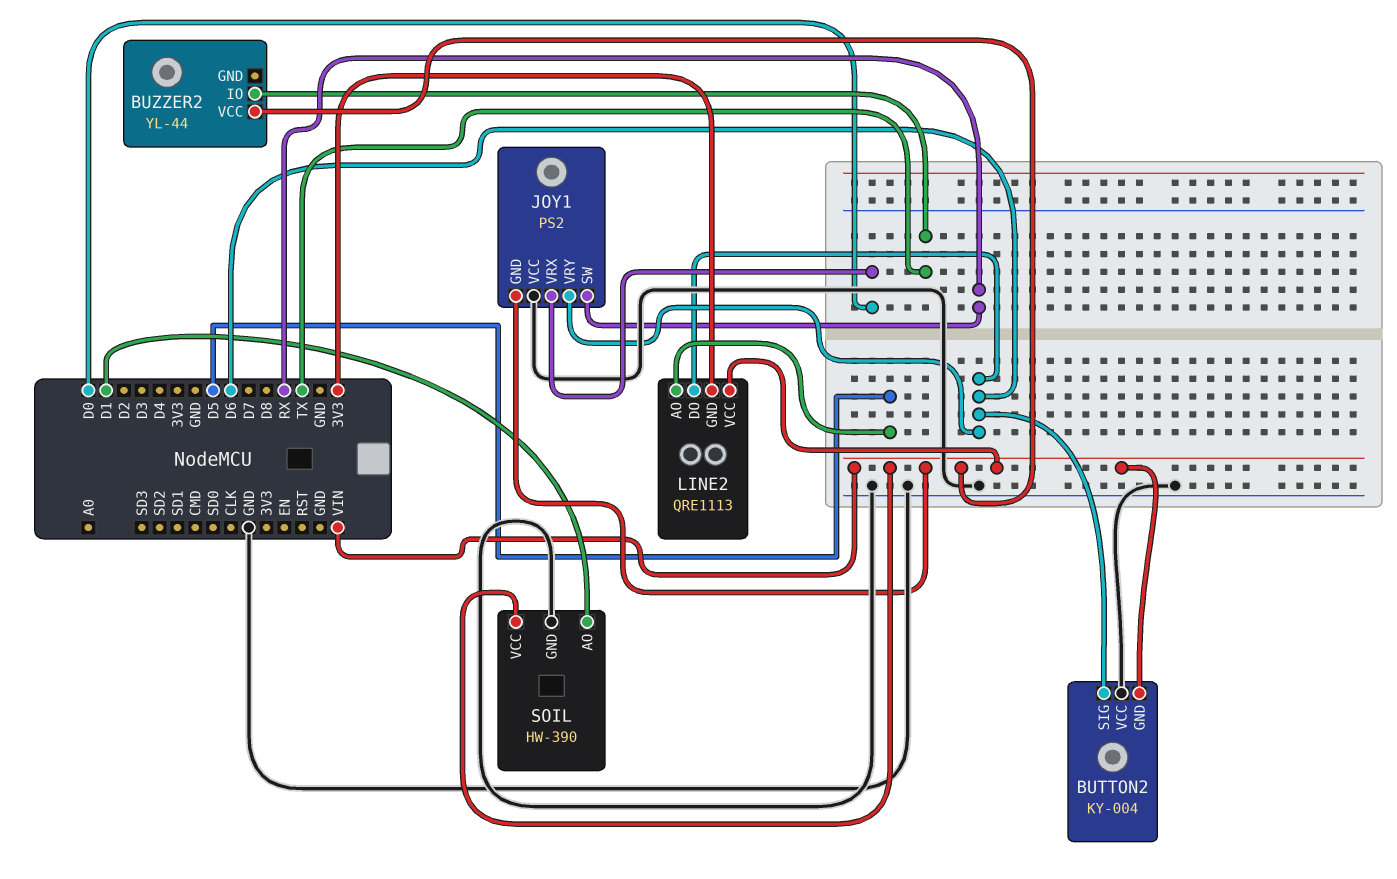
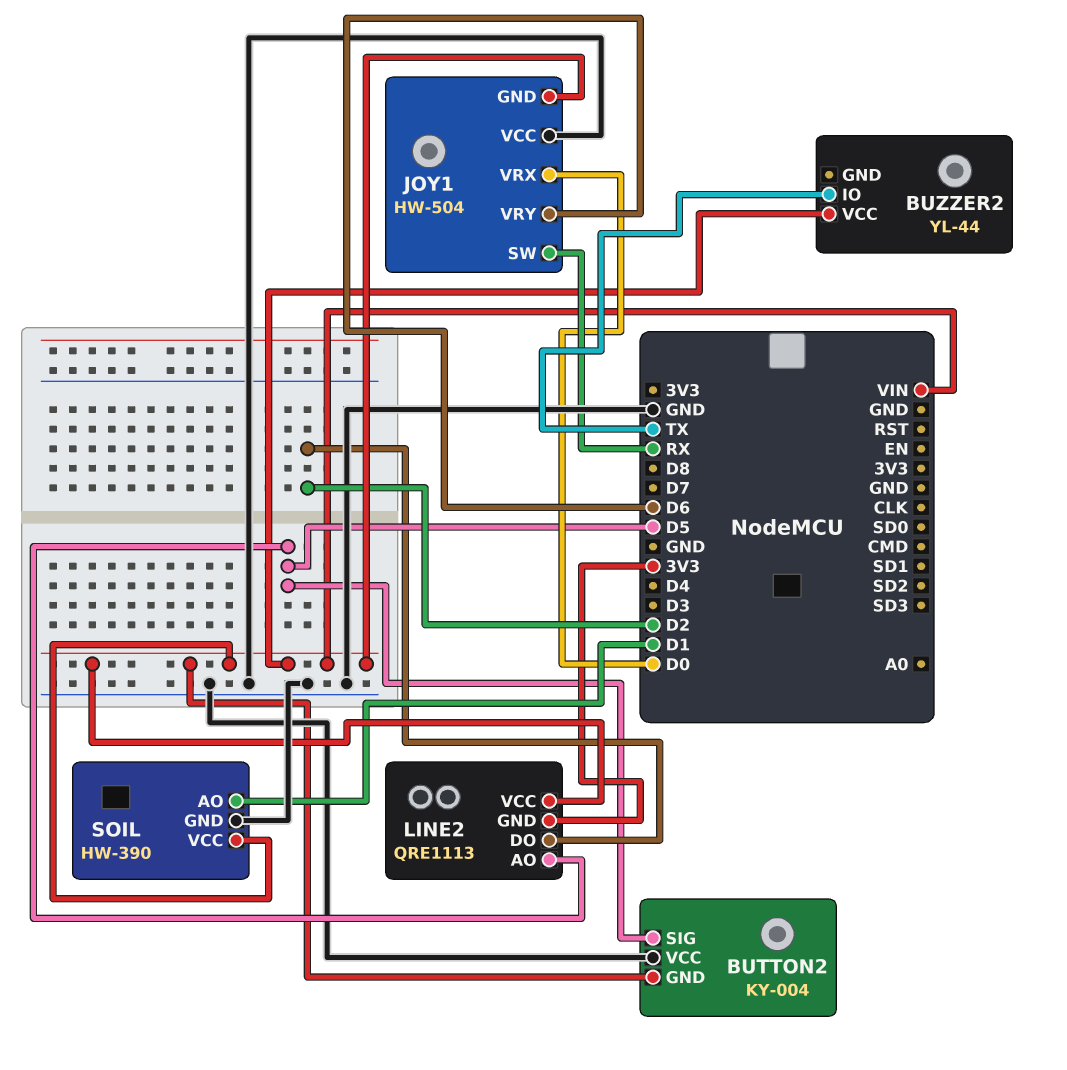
BUTTON2 pin SIG: D6 -> D5
JOY1: PS2 -> HW-504
LINE2 pin DO: D6 -> D2

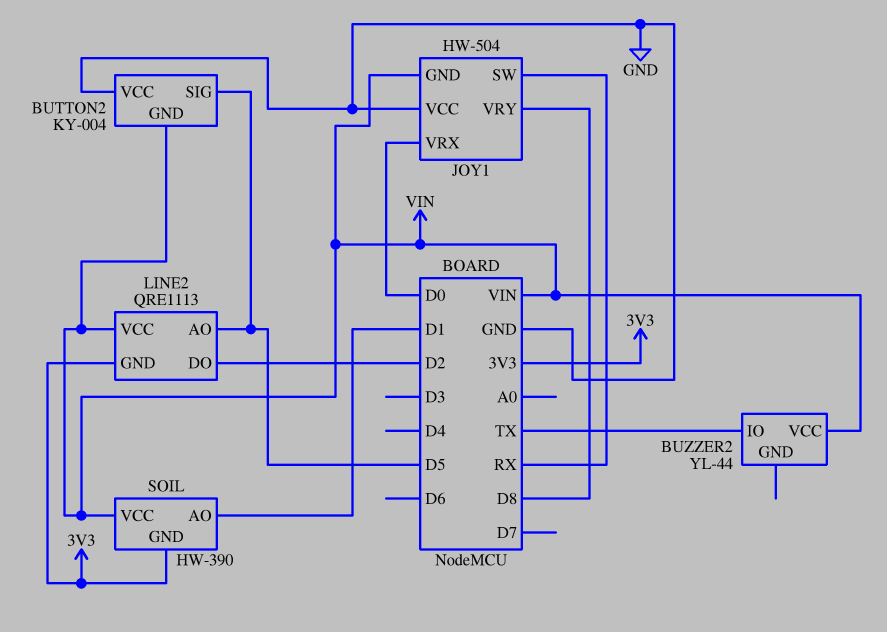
JOY1 pin VRY: D6 -> D8
SOIL pin GND: GND -> 3V3

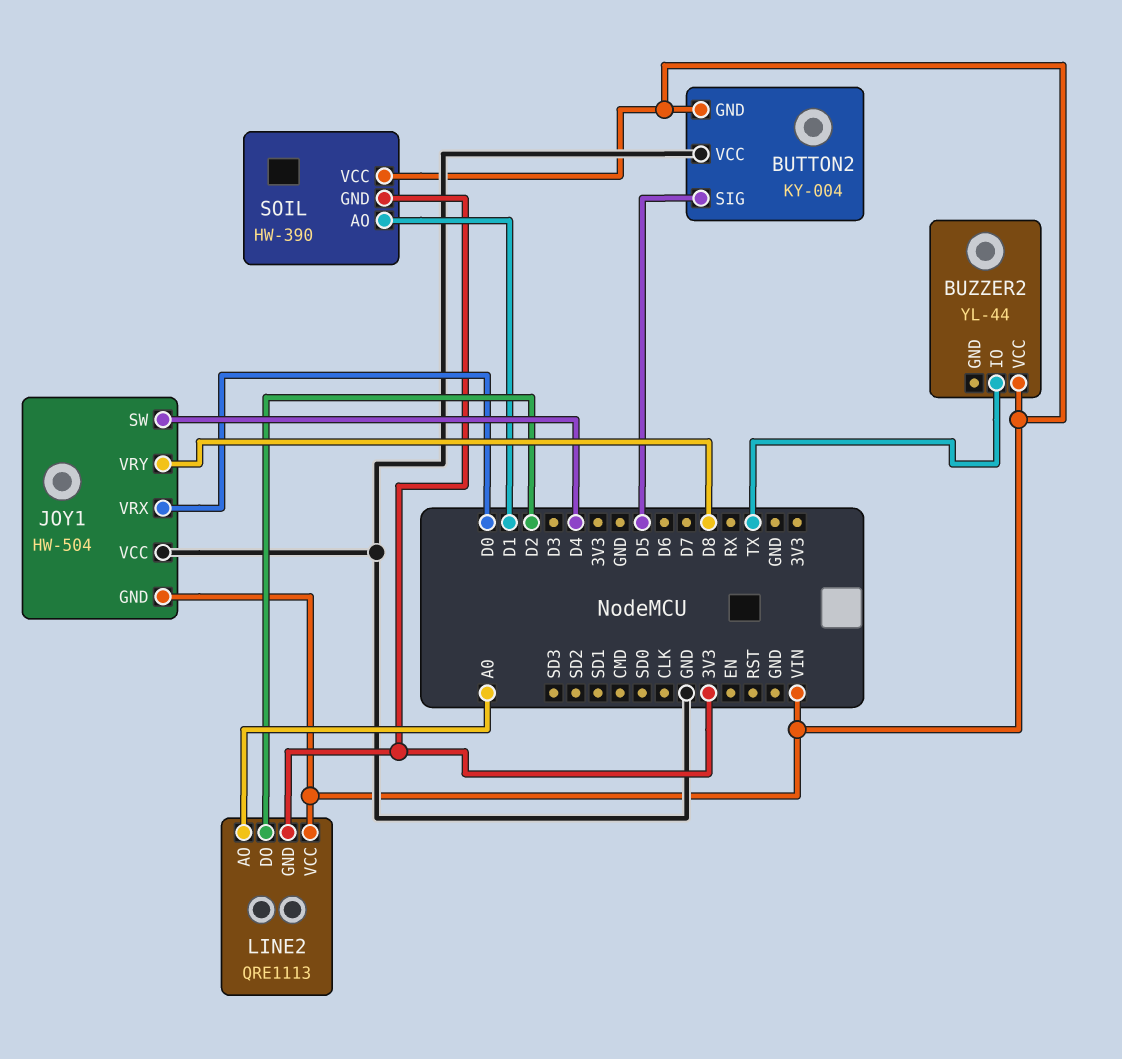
JOY1 pin SW: RX -> D4
LINE2 pin AO: D5 -> A0

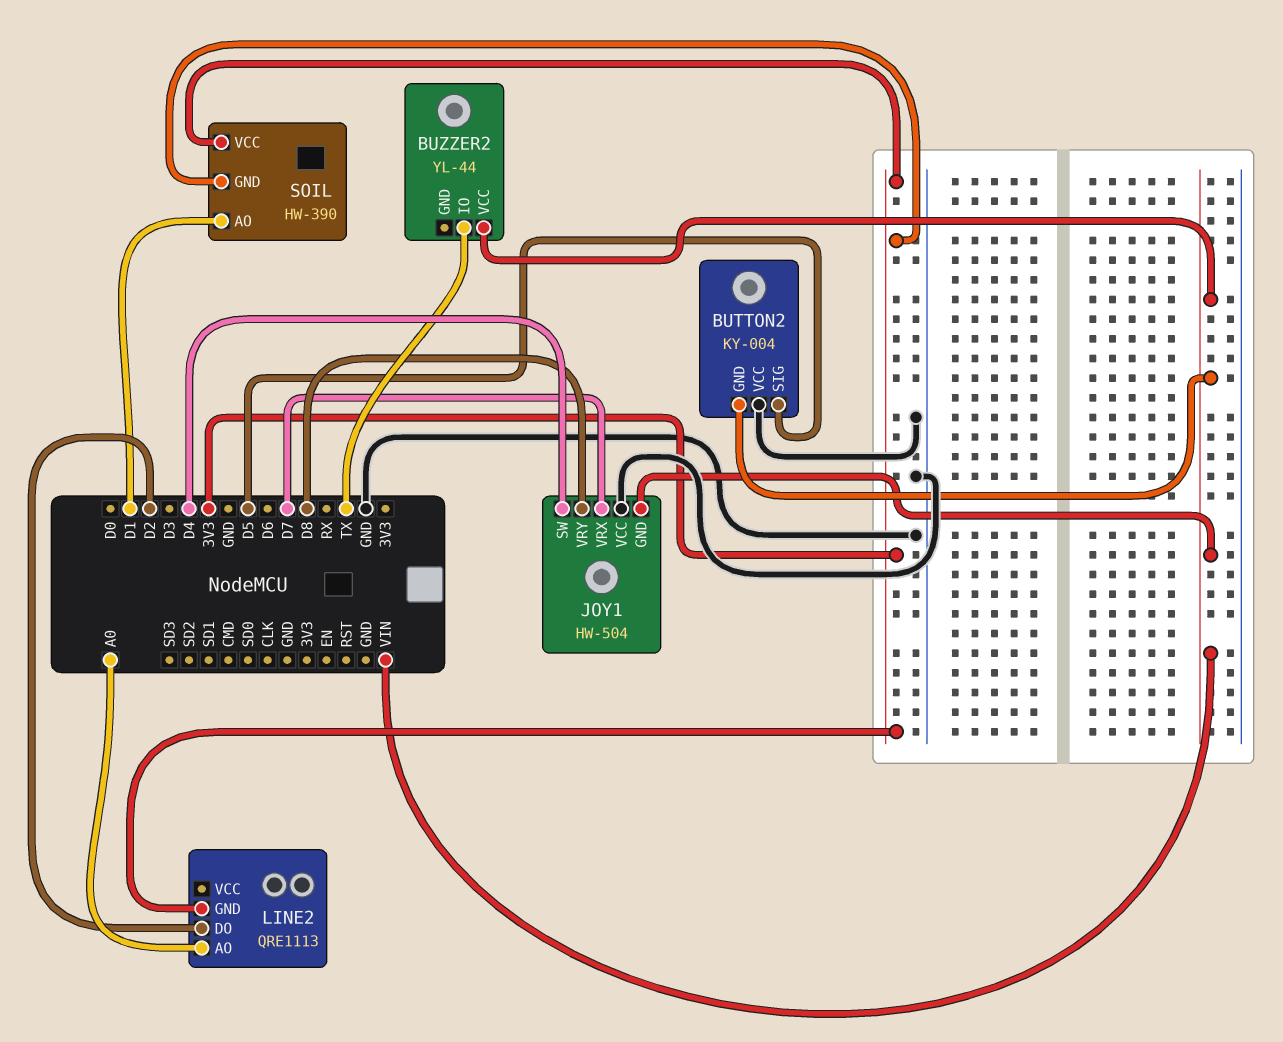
JOY1 pin VRX: D0 -> D7
LINE2 pin VCC: VIN -> none
SOIL pin VCC: VIN -> 3V3

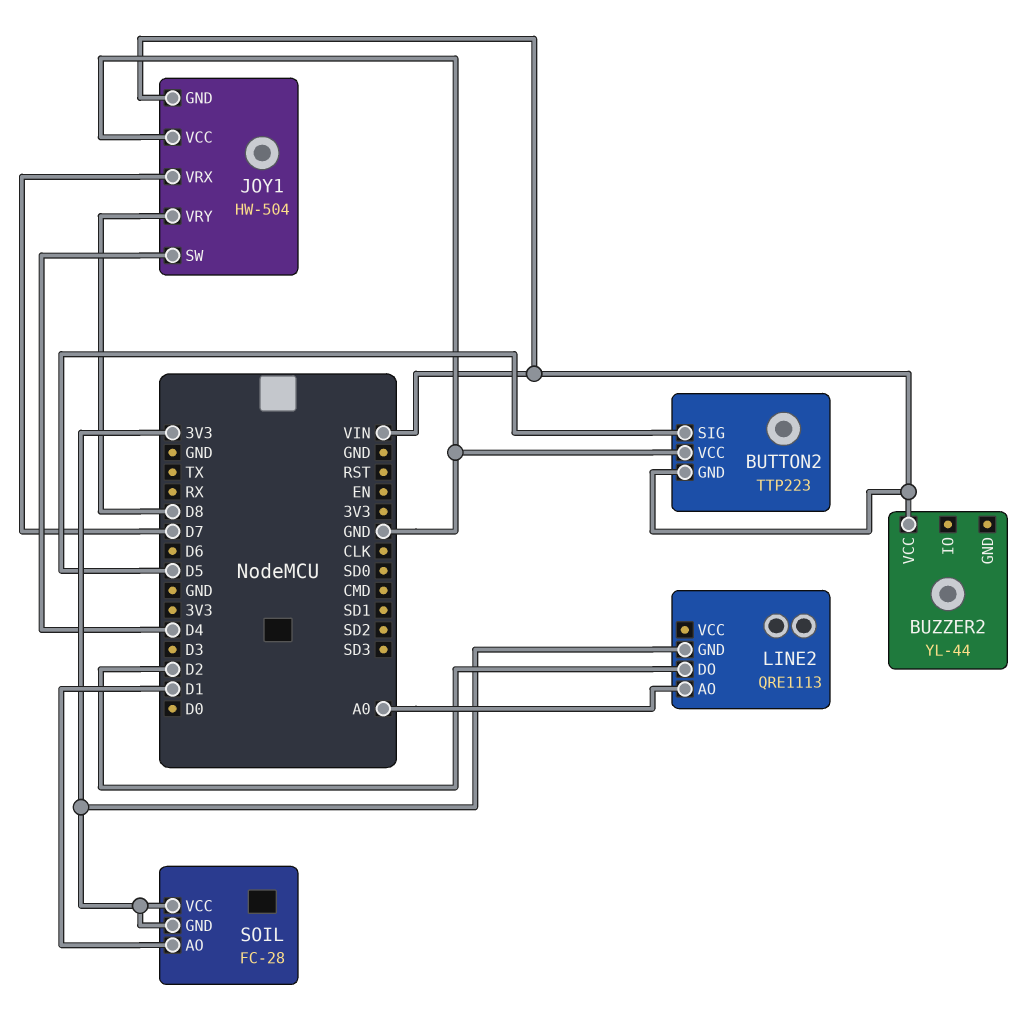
BUTTON2: KY-004 -> TTP223
BUZZER2 pin IO: TX -> none
SOIL: HW-390 -> FC-28

